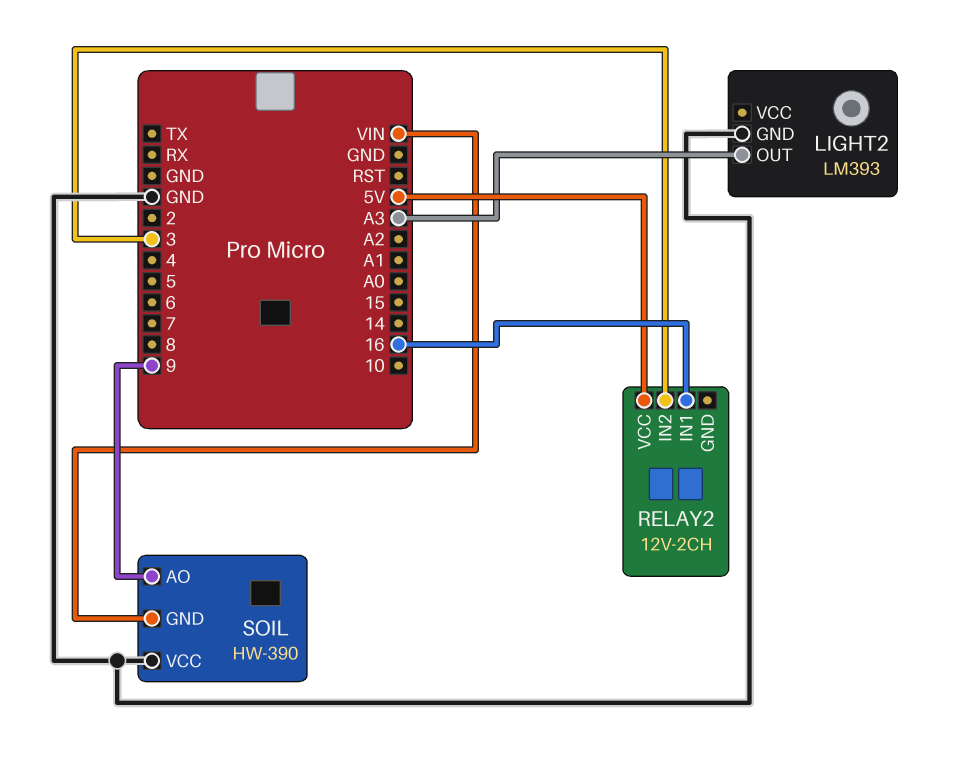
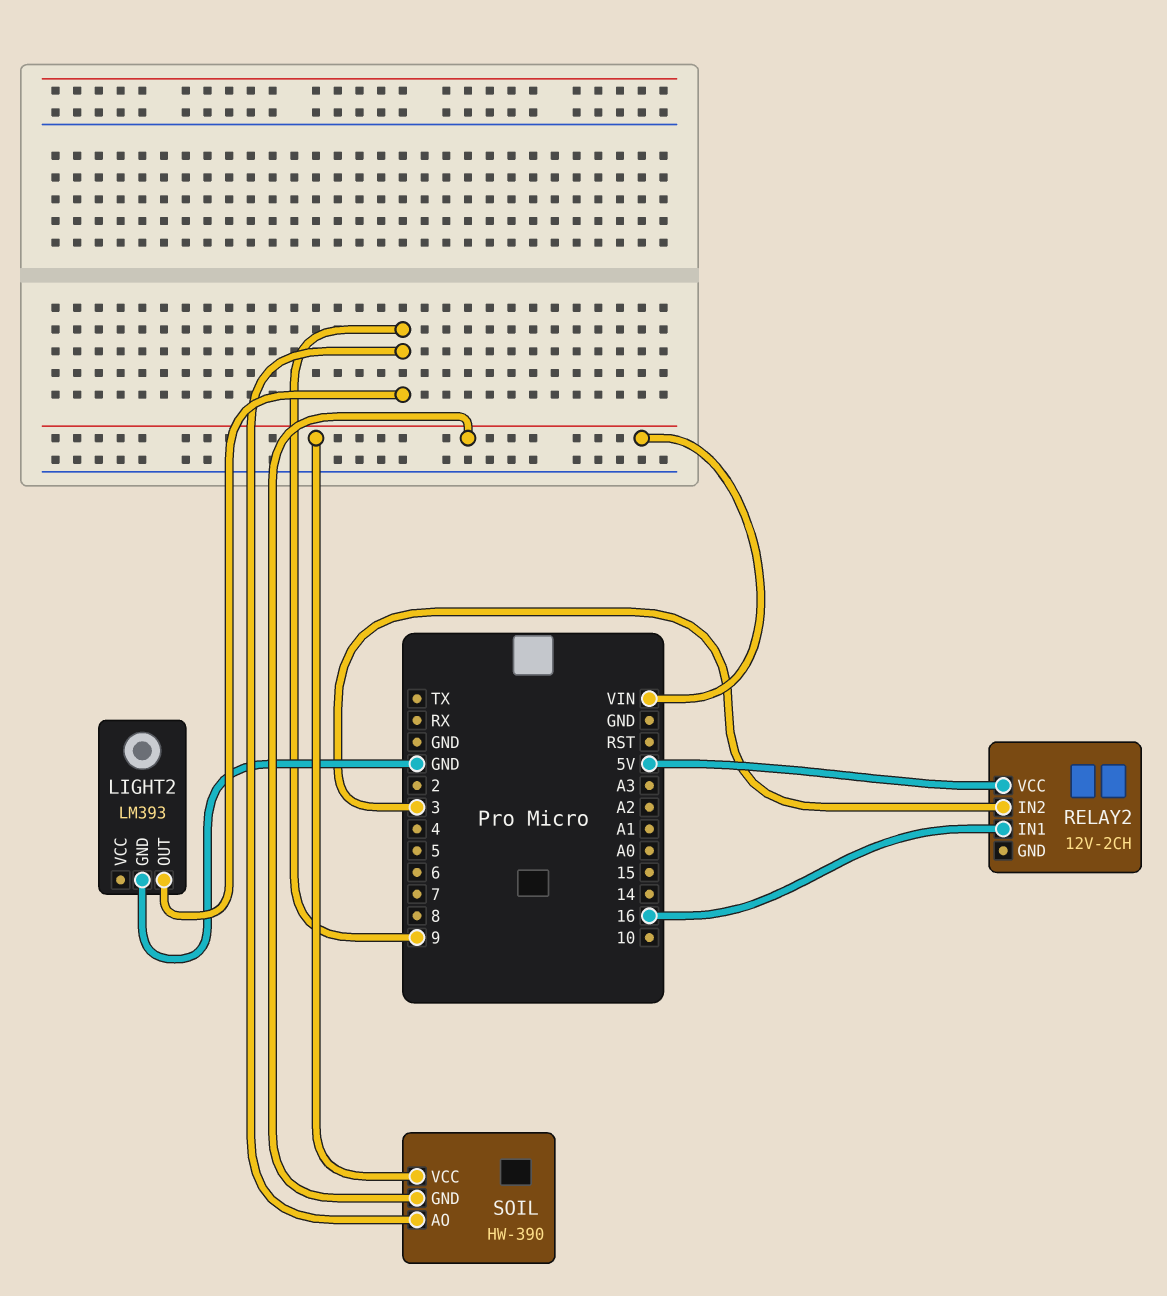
LIGHT2 pin OUT: A3 -> 9
SOIL pin VCC: GND -> VIN

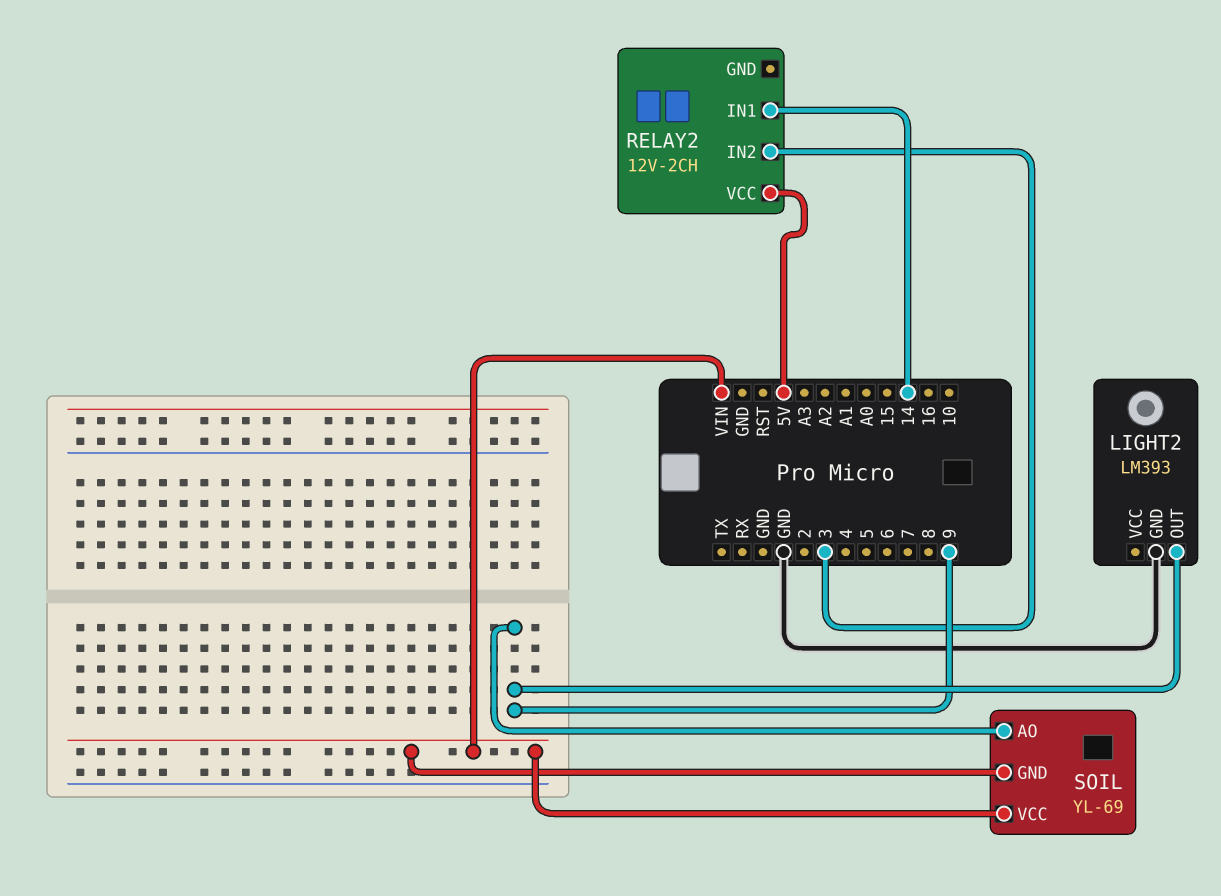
RELAY2 pin IN1: 16 -> 14
SOIL: HW-390 -> YL-69

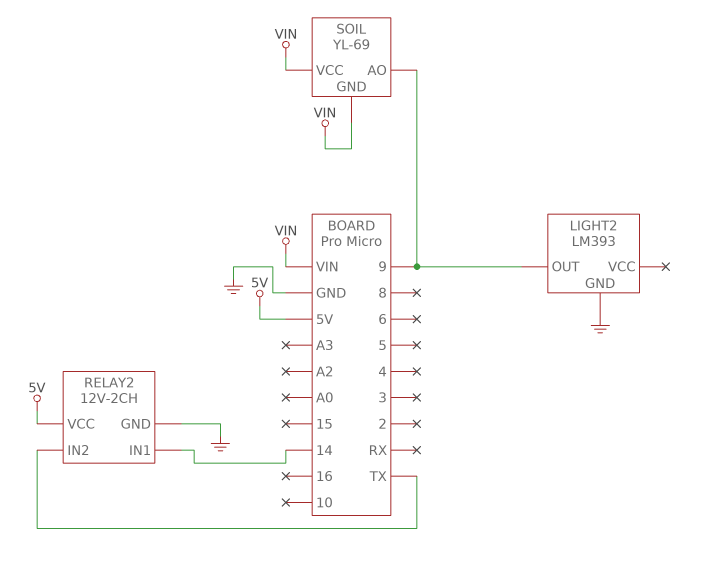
RELAY2 pin GND: none -> GND
RELAY2 pin IN2: 3 -> TX

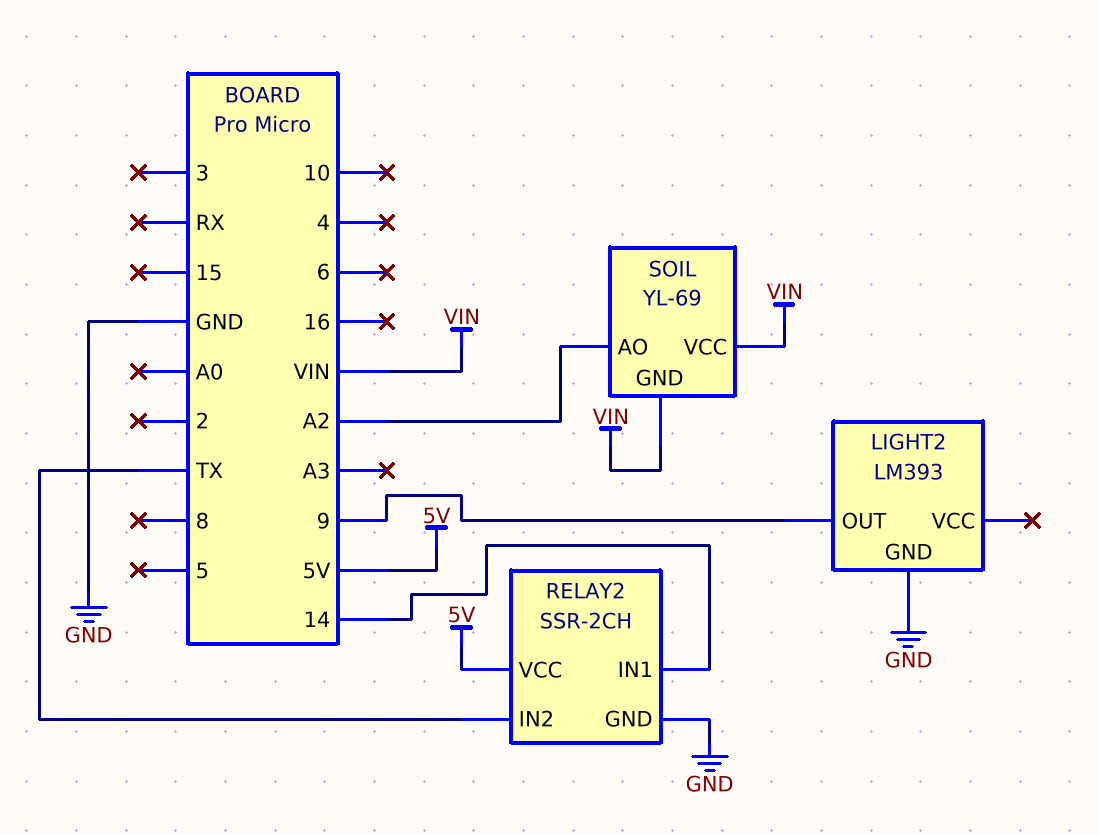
RELAY2: 12V-2CH -> SSR-2CH
SOIL pin AO: 9 -> A2

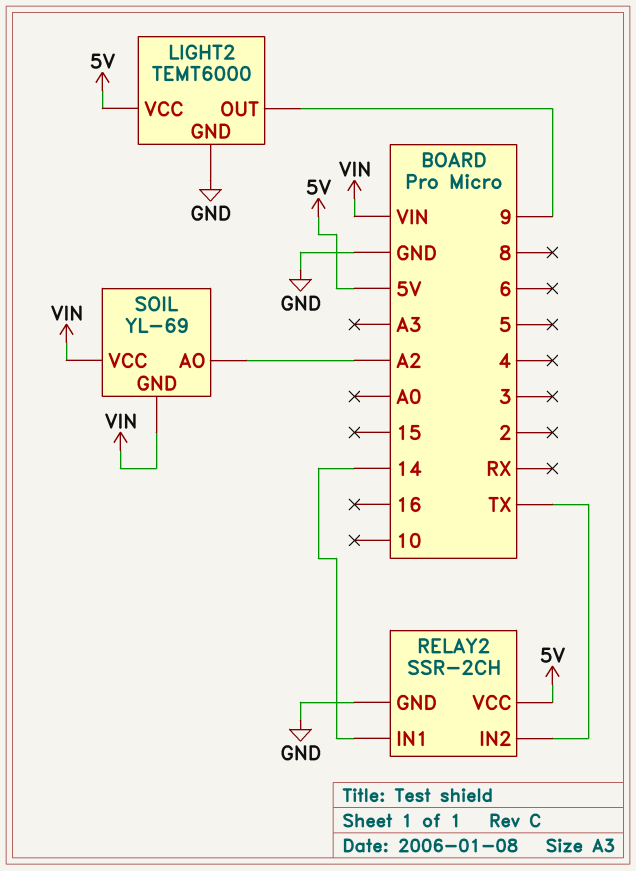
LIGHT2: LM393 -> TEMT6000
LIGHT2 pin VCC: none -> 5V

